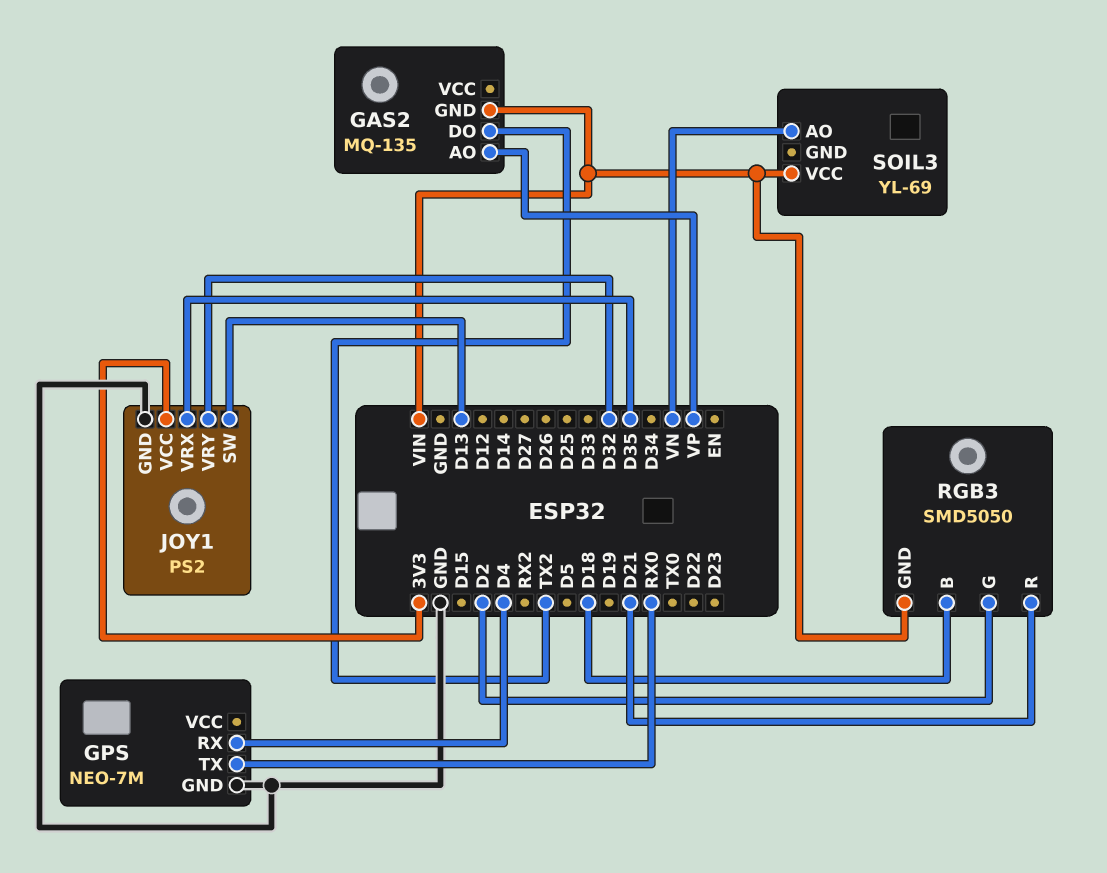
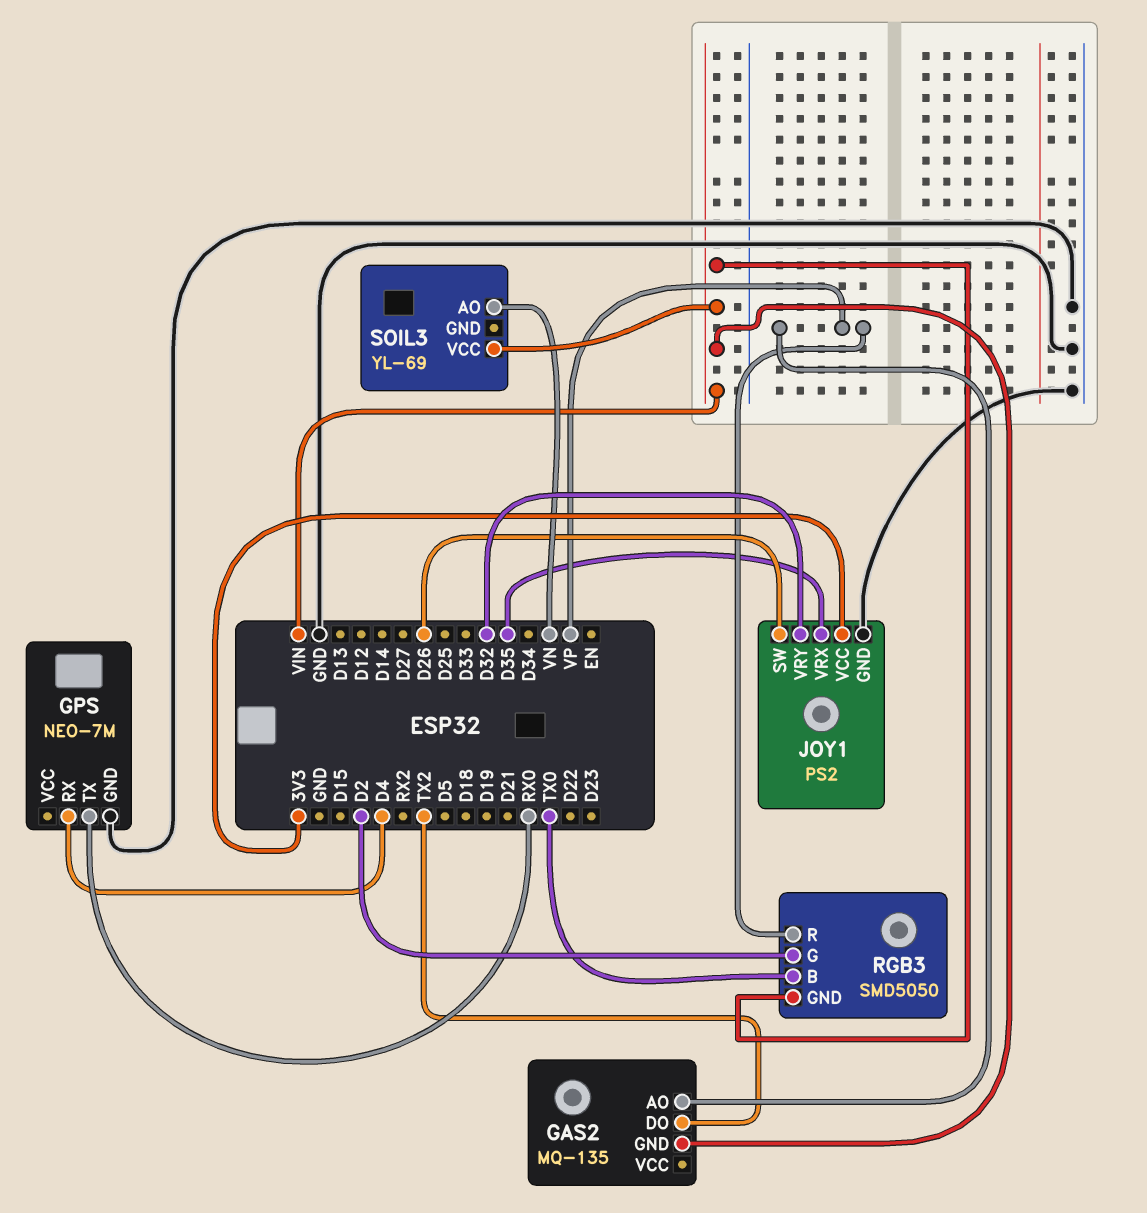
JOY1 pin SW: D13 -> D26
RGB3 pin B: D18 -> TX0
RGB3 pin R: D21 -> VP

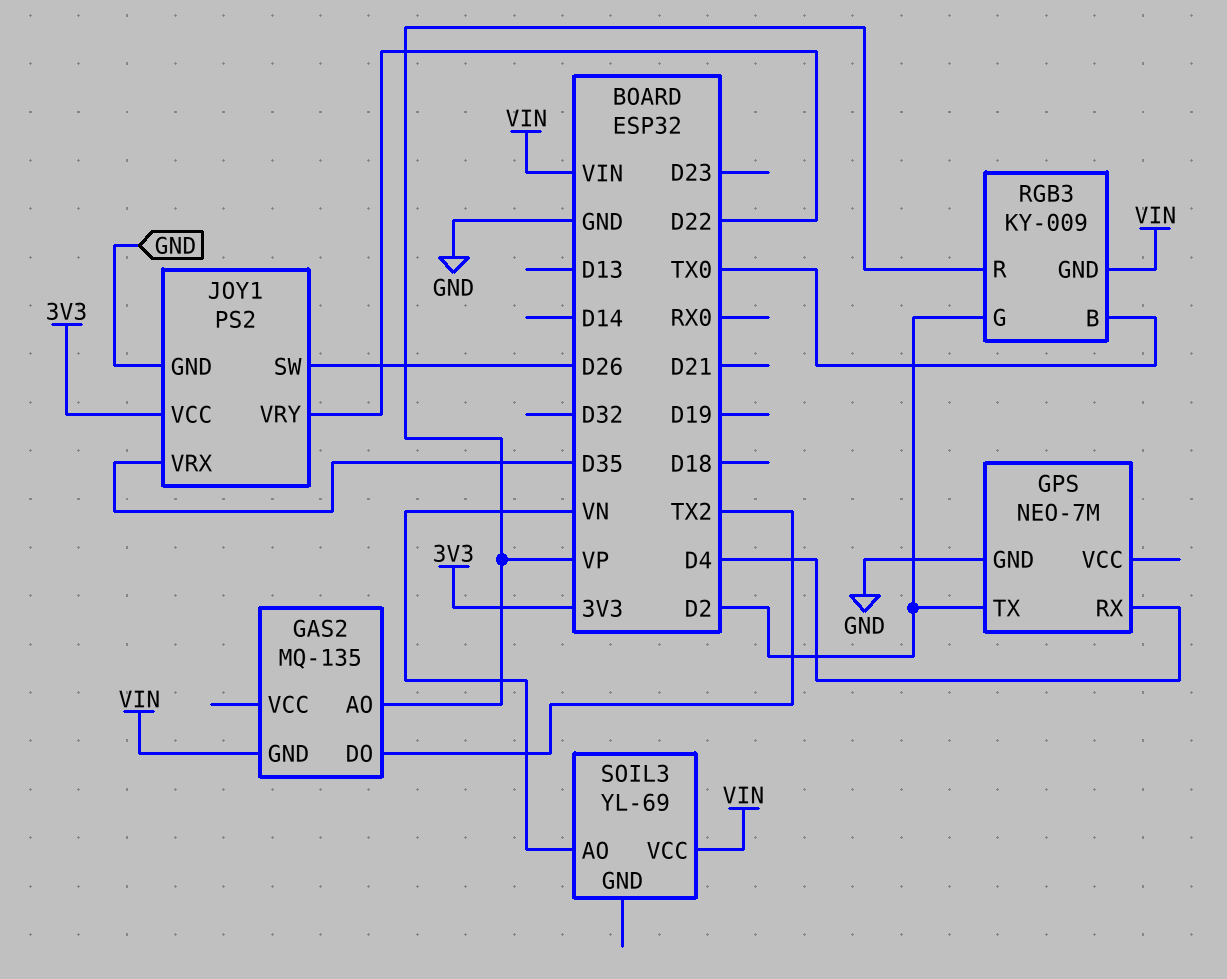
GPS pin TX: RX0 -> D2
JOY1 pin VRY: D32 -> D22
RGB3: SMD5050 -> KY-009

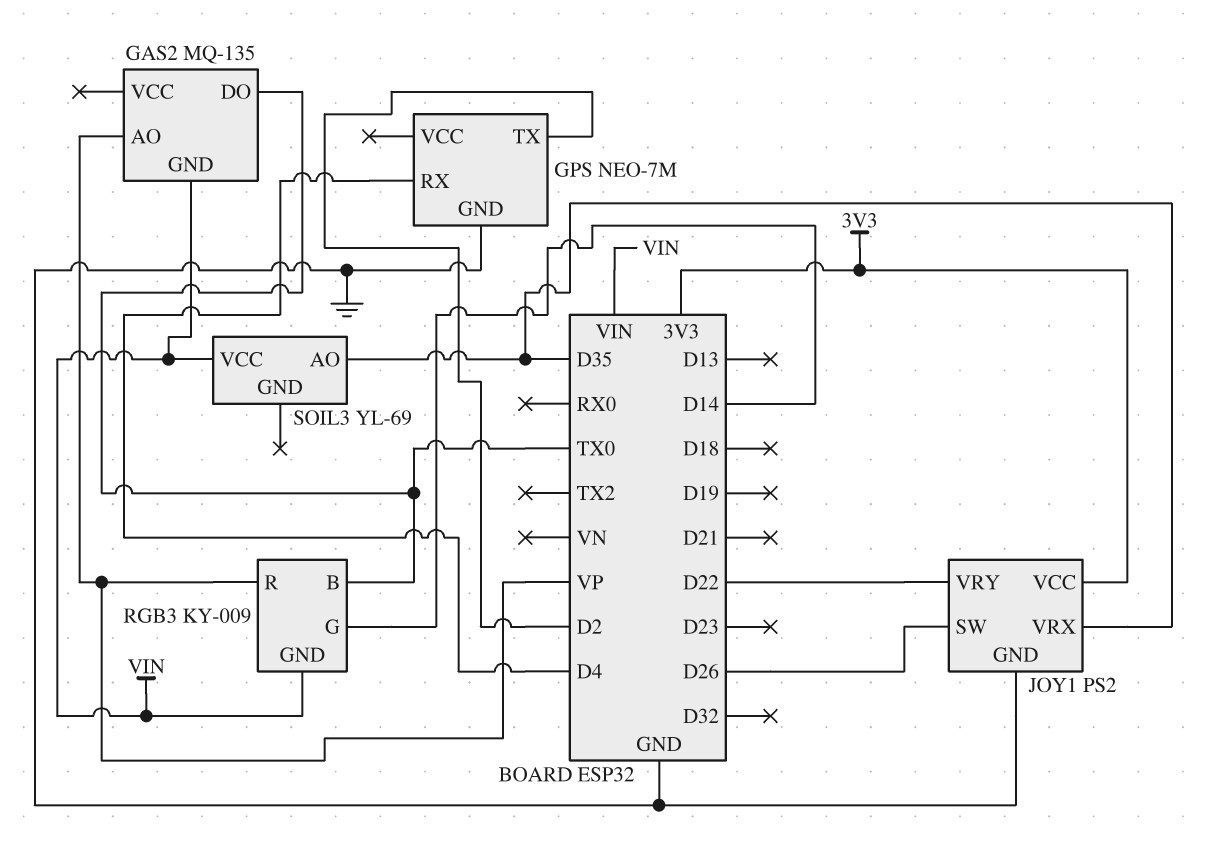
GAS2 pin DO: TX2 -> TX0
RGB3 pin G: D2 -> D14
SOIL3 pin AO: VN -> D35

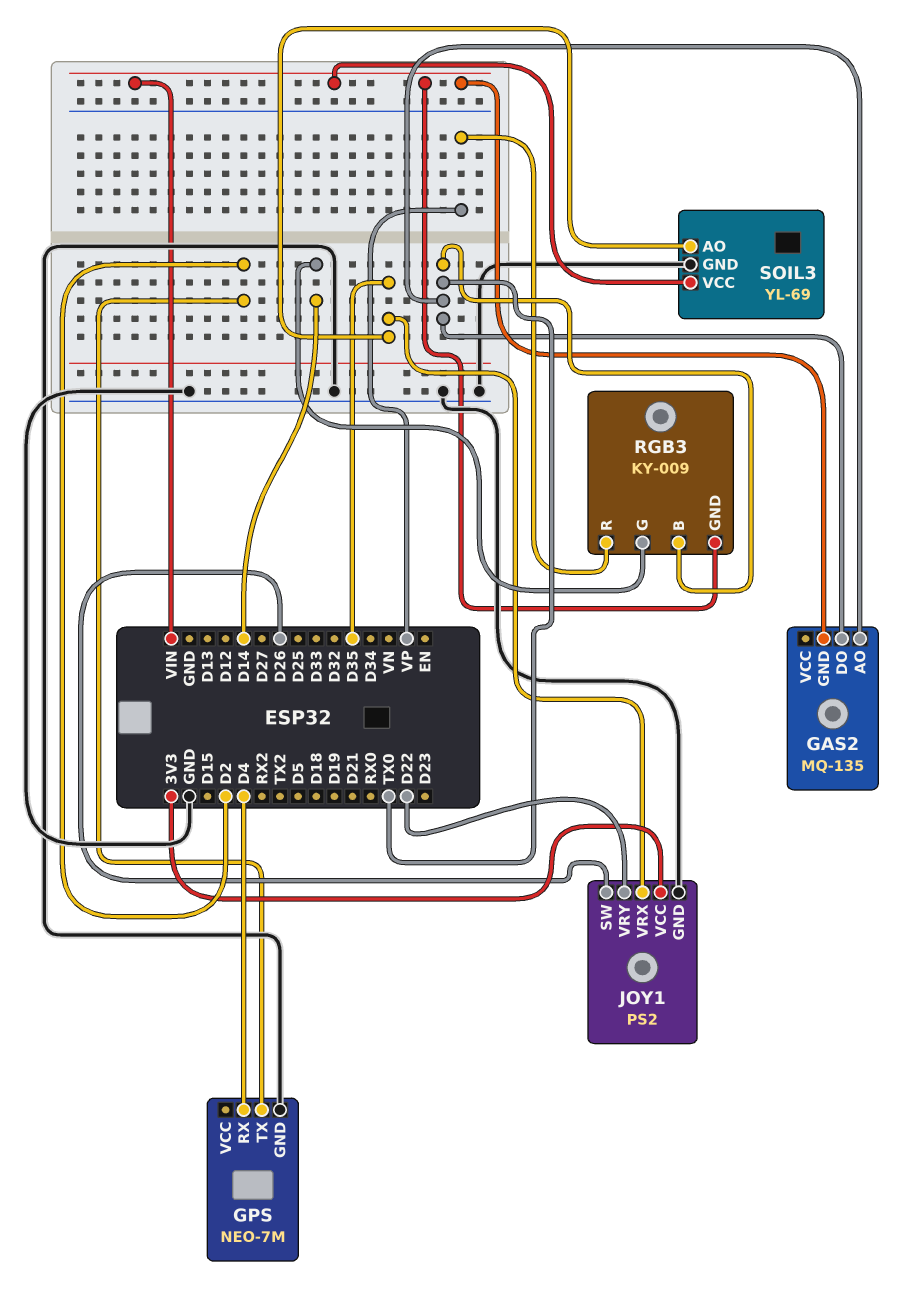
GAS2 pin AO: VP -> TX0
SOIL3 pin GND: none -> GND

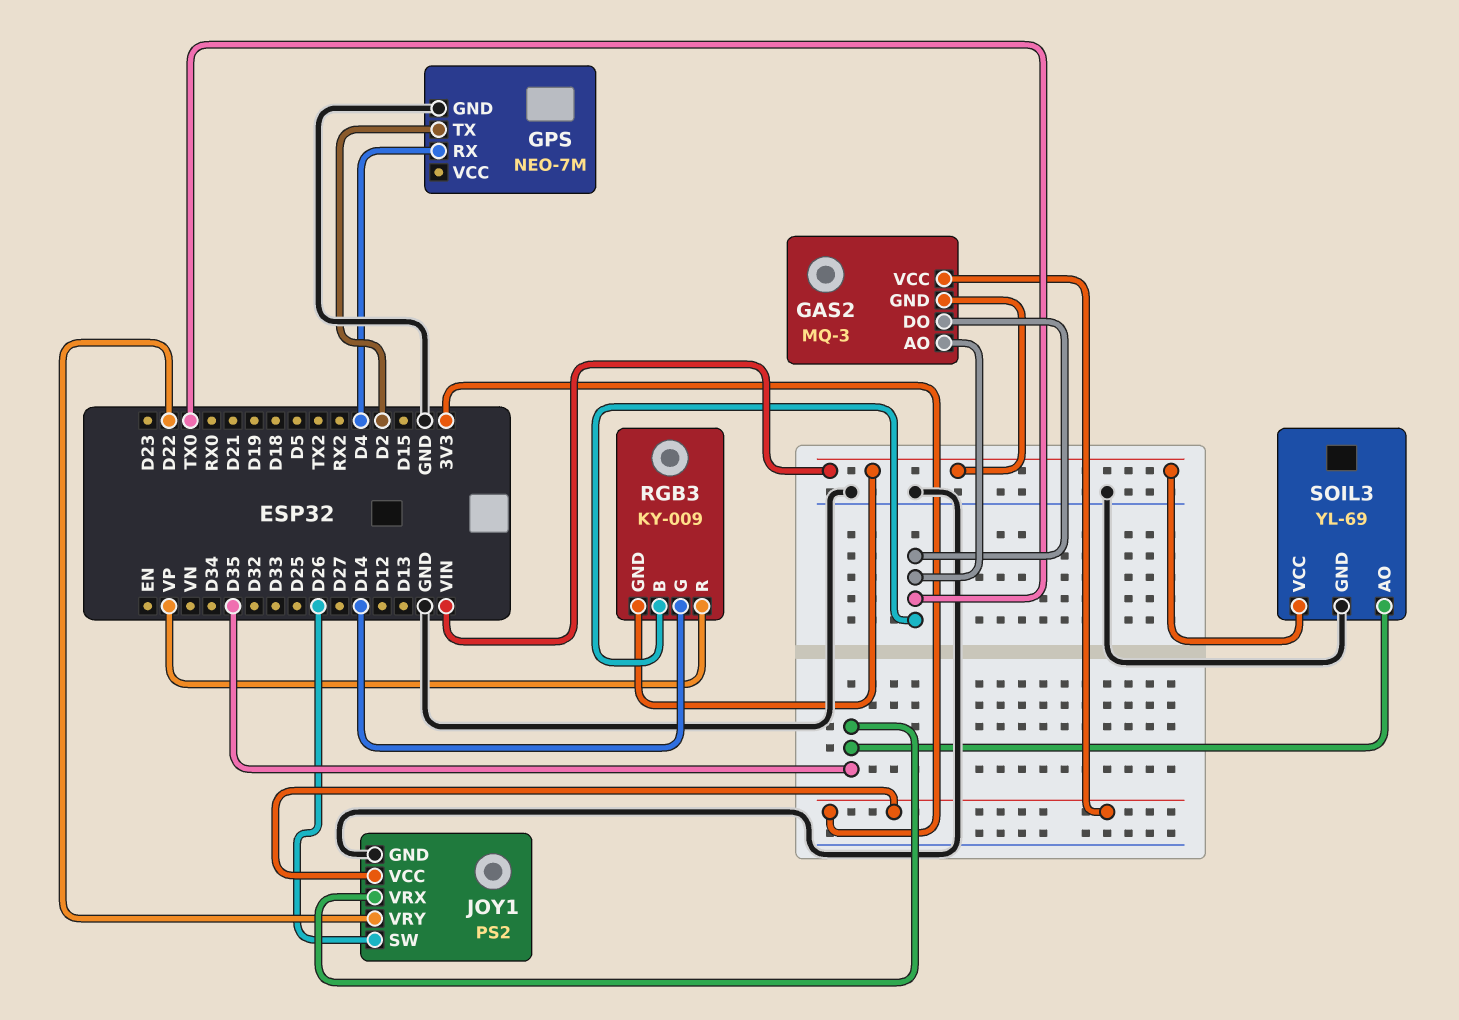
GAS2: MQ-135 -> MQ-3
GAS2 pin VCC: none -> 3V3

